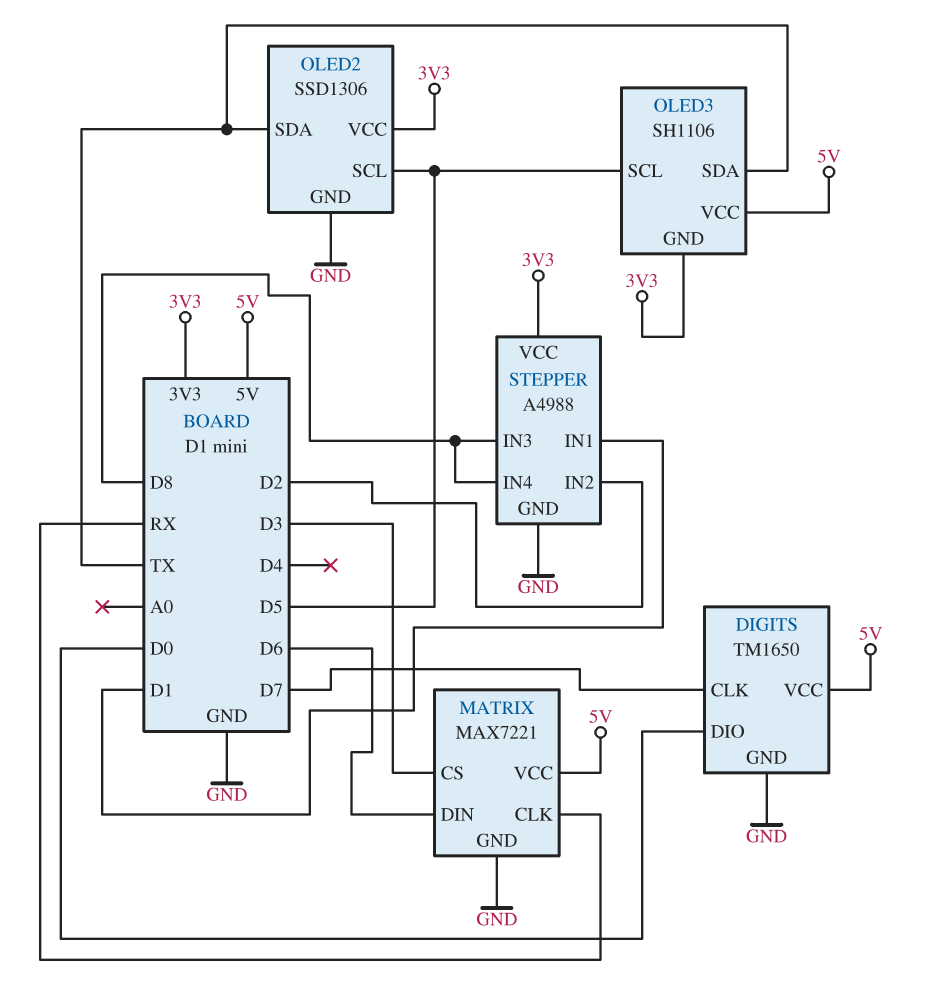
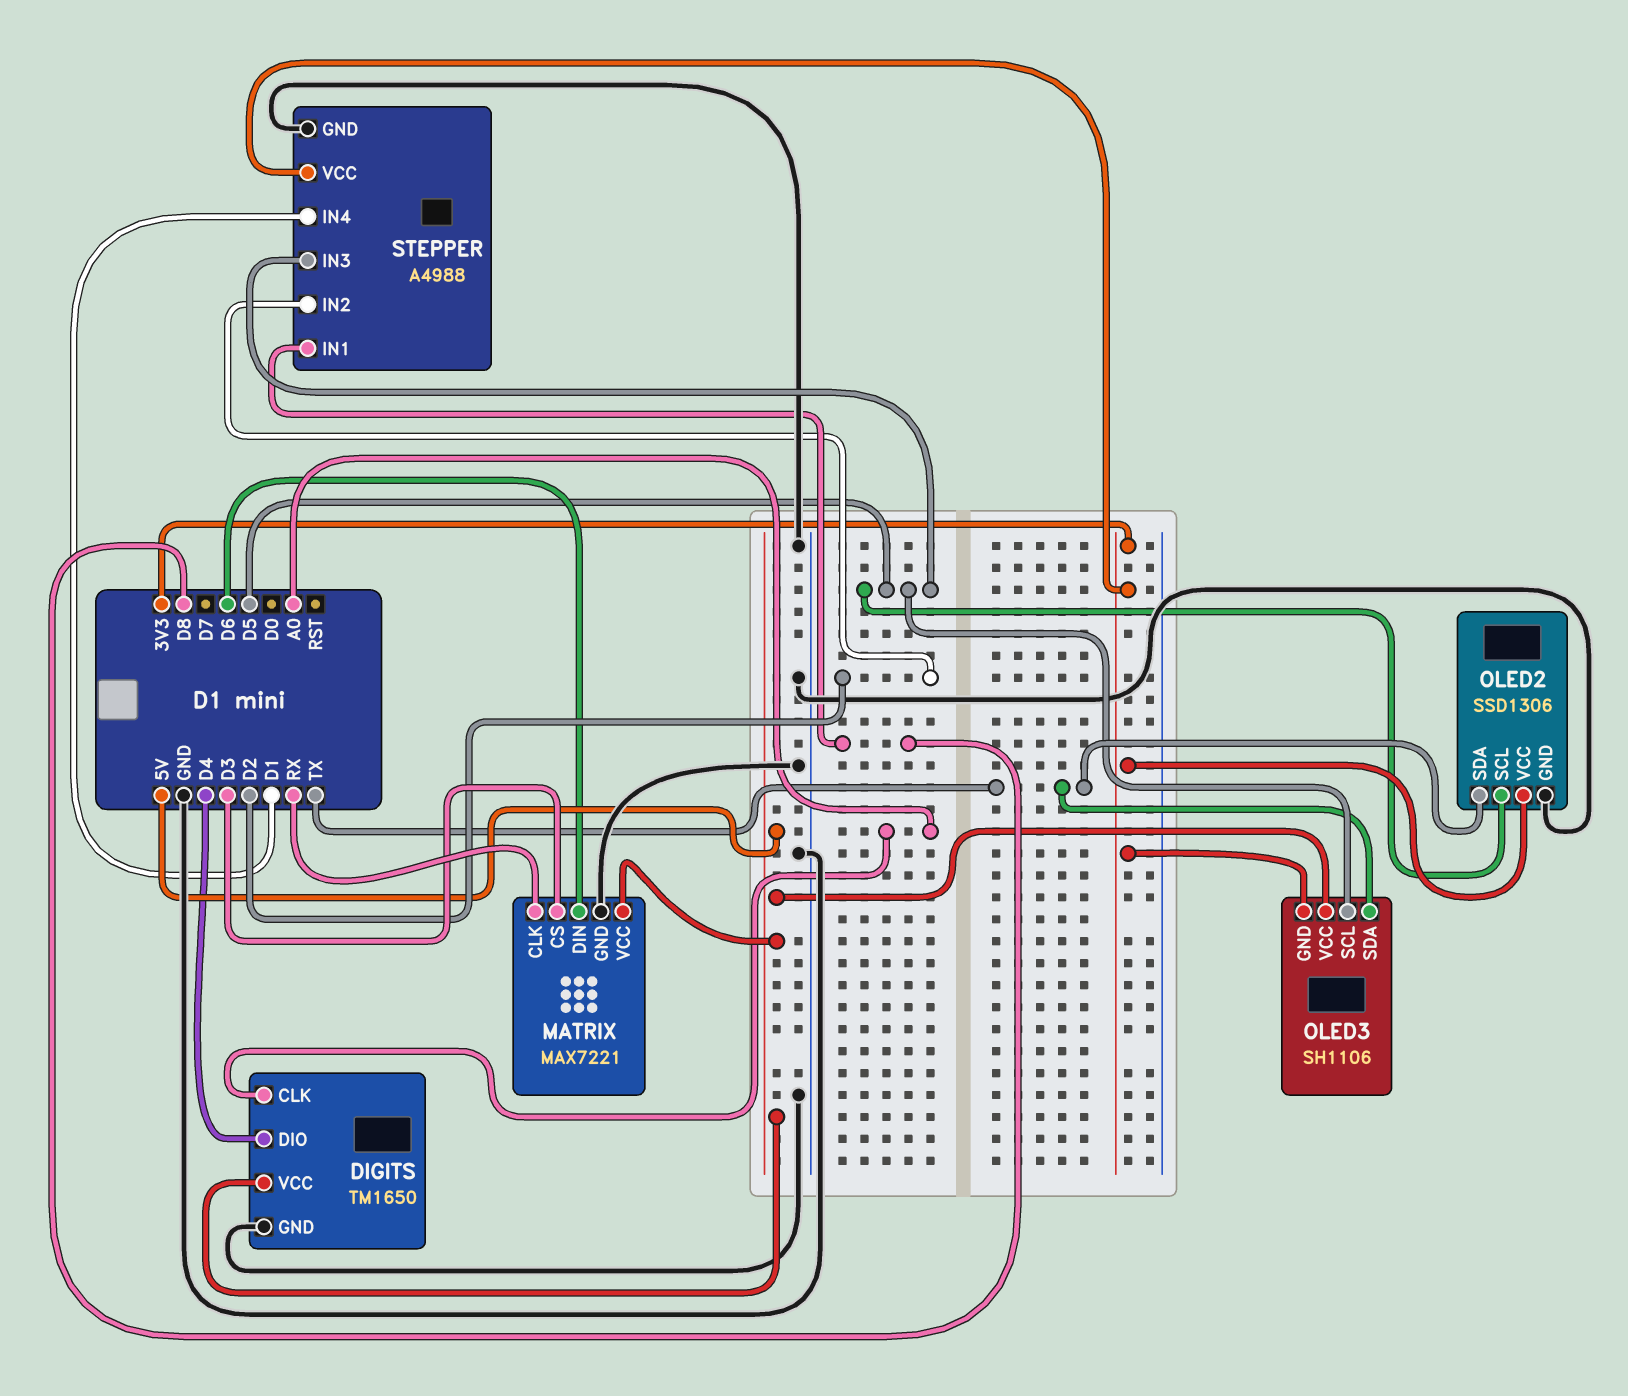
DIGITS pin CLK: D7 -> A0
DIGITS pin DIO: D0 -> D4
STEPPER pin IN1: D1 -> D8
STEPPER pin IN3: D8 -> D5
STEPPER pin IN4: D8 -> D1

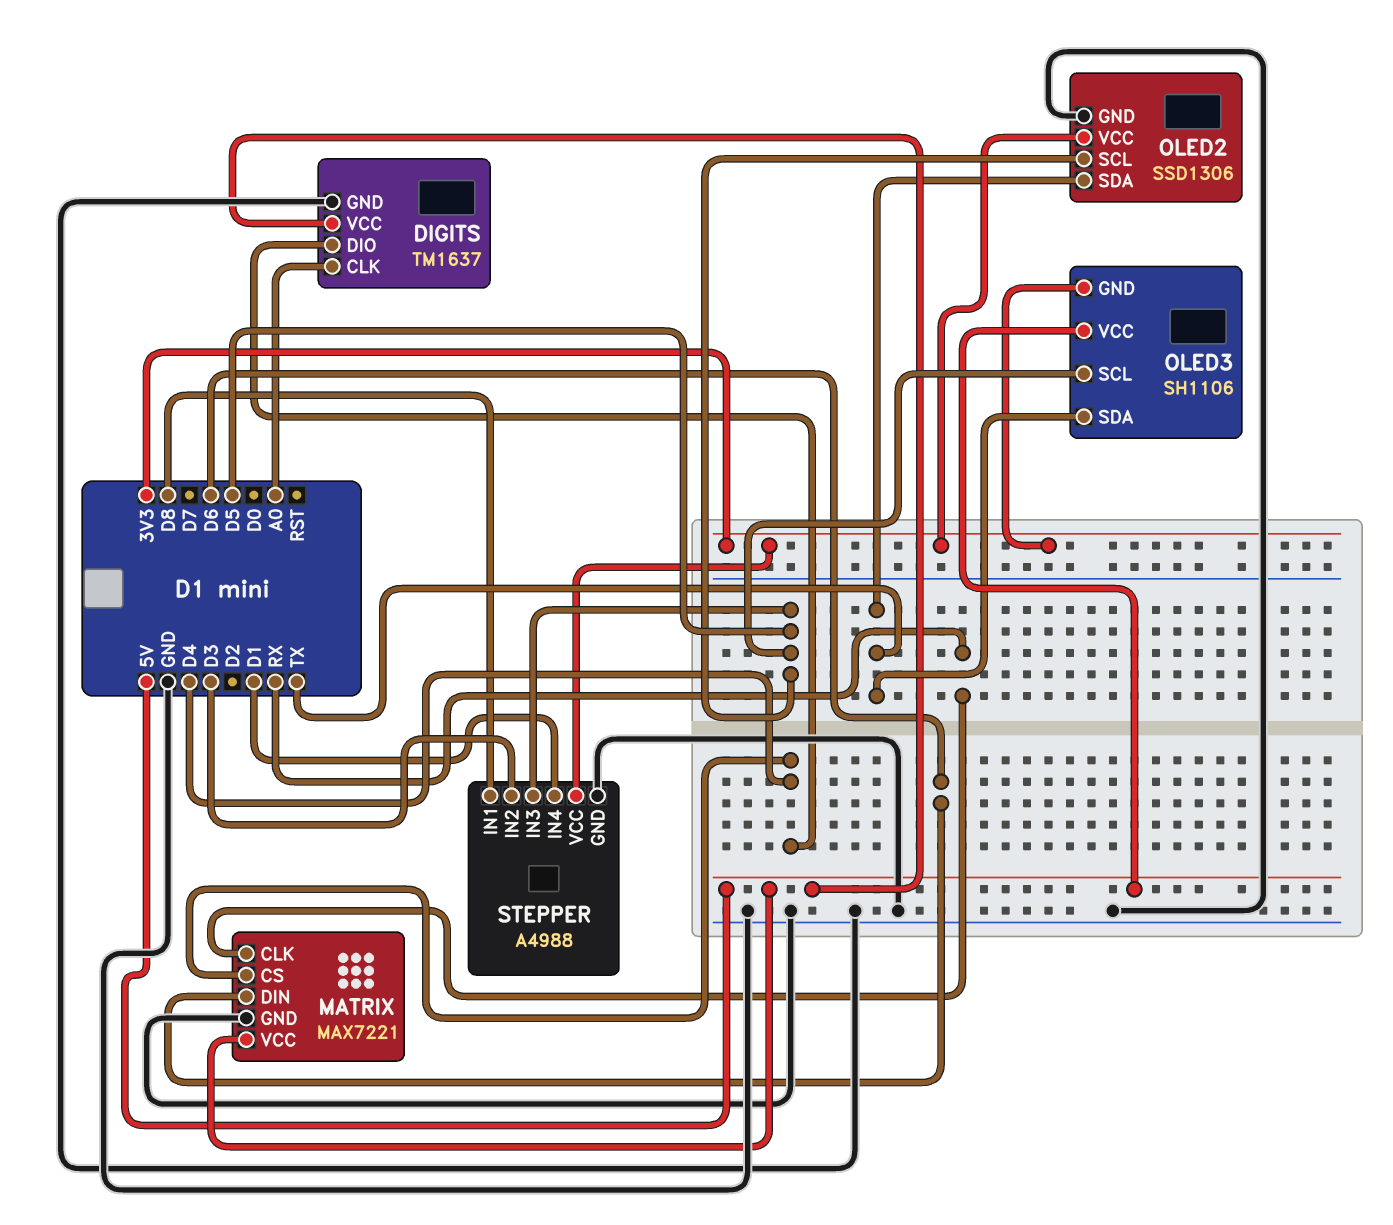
DIGITS: TM1650 -> TM1637
MATRIX pin CS: D3 -> D4
STEPPER pin IN2: D2 -> D3

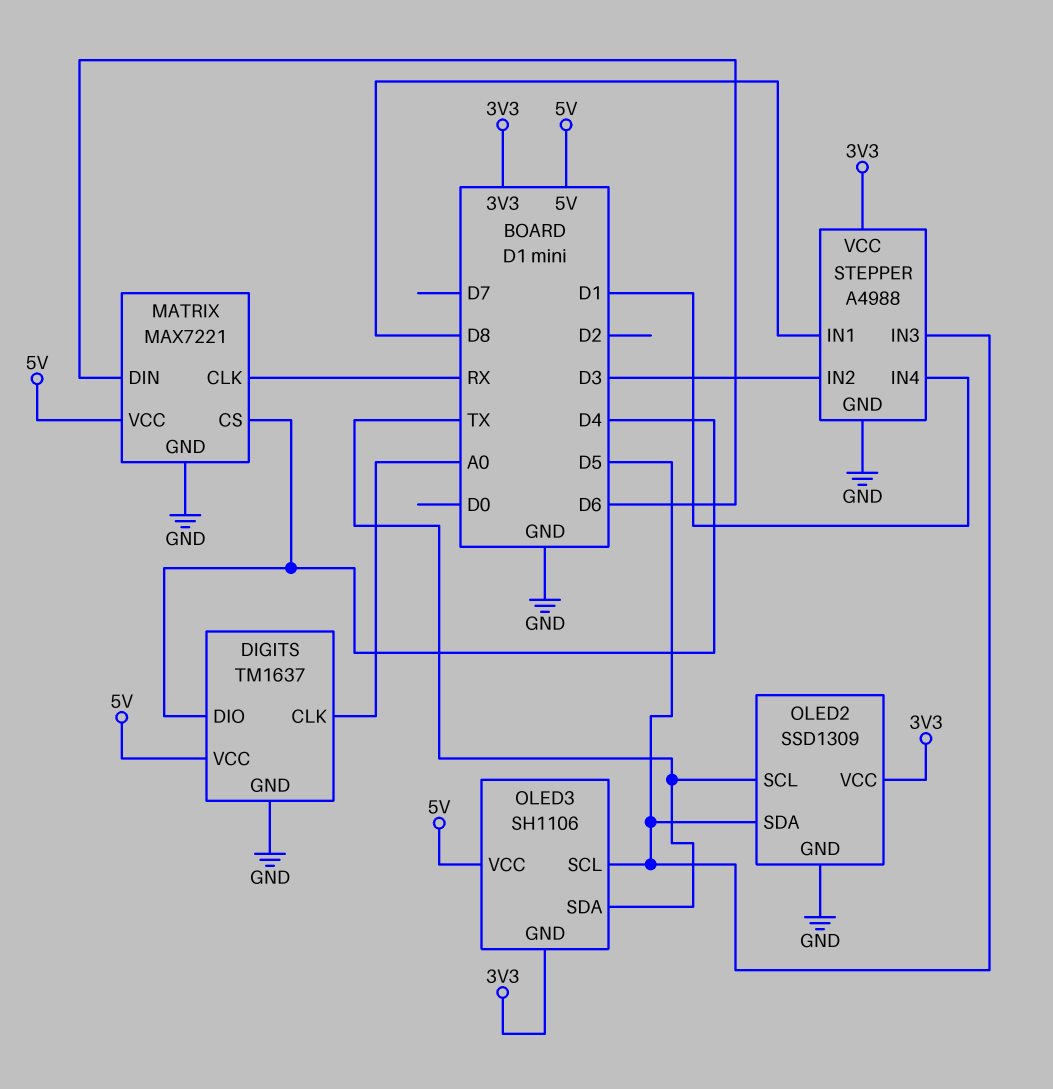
OLED2: SSD1306 -> SSD1309
OLED2 pin SCL: D5 -> TX
OLED2 pin SDA: TX -> D5

